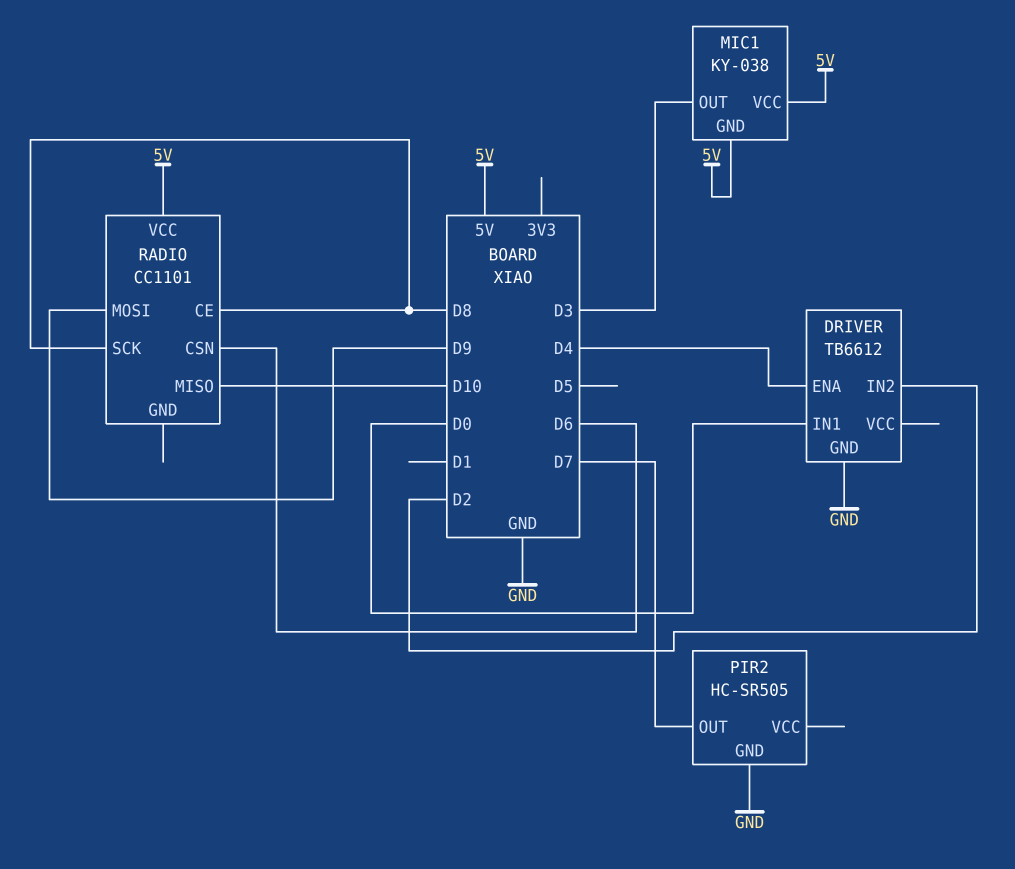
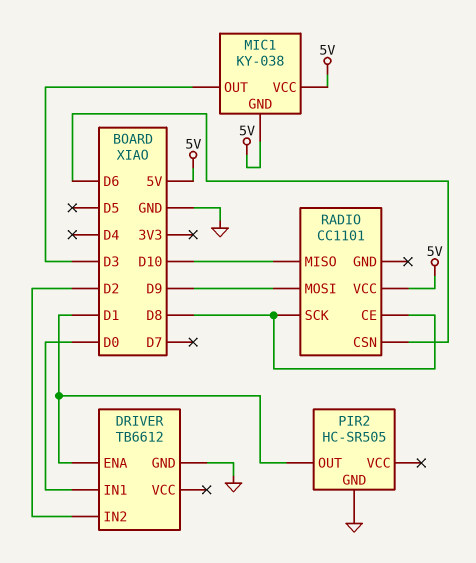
DRIVER pin ENA: D4 -> D1
PIR2 pin OUT: D7 -> D1

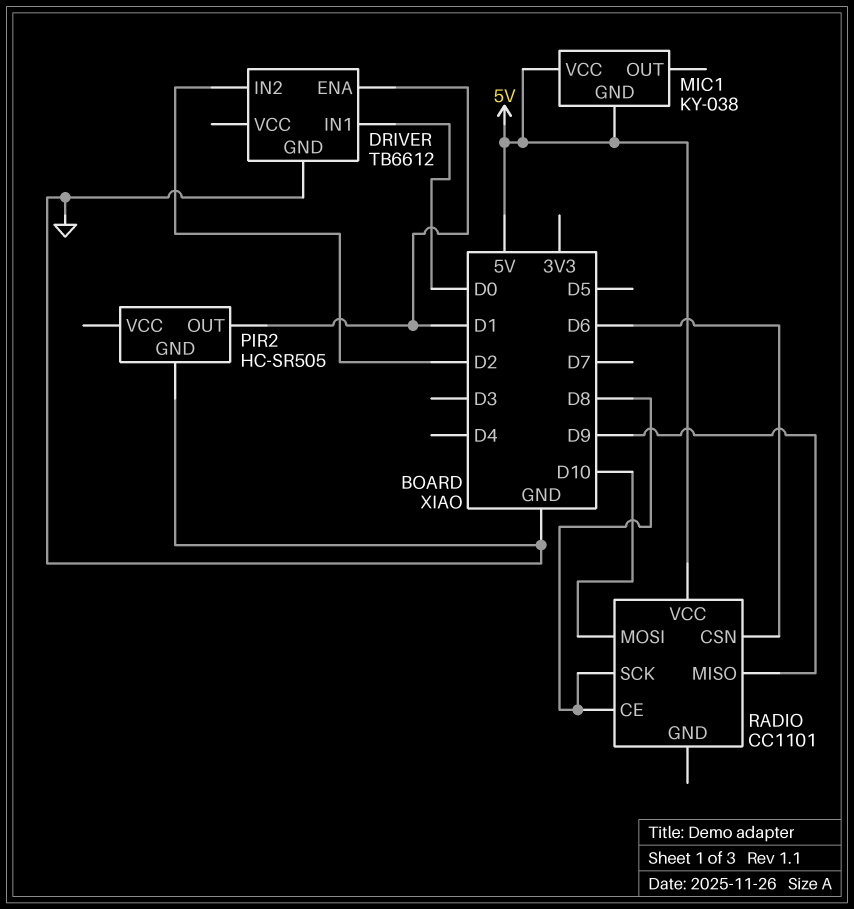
MIC1 pin OUT: D3 -> none
RADIO pin MISO: D10 -> D9
RADIO pin MOSI: D9 -> D10

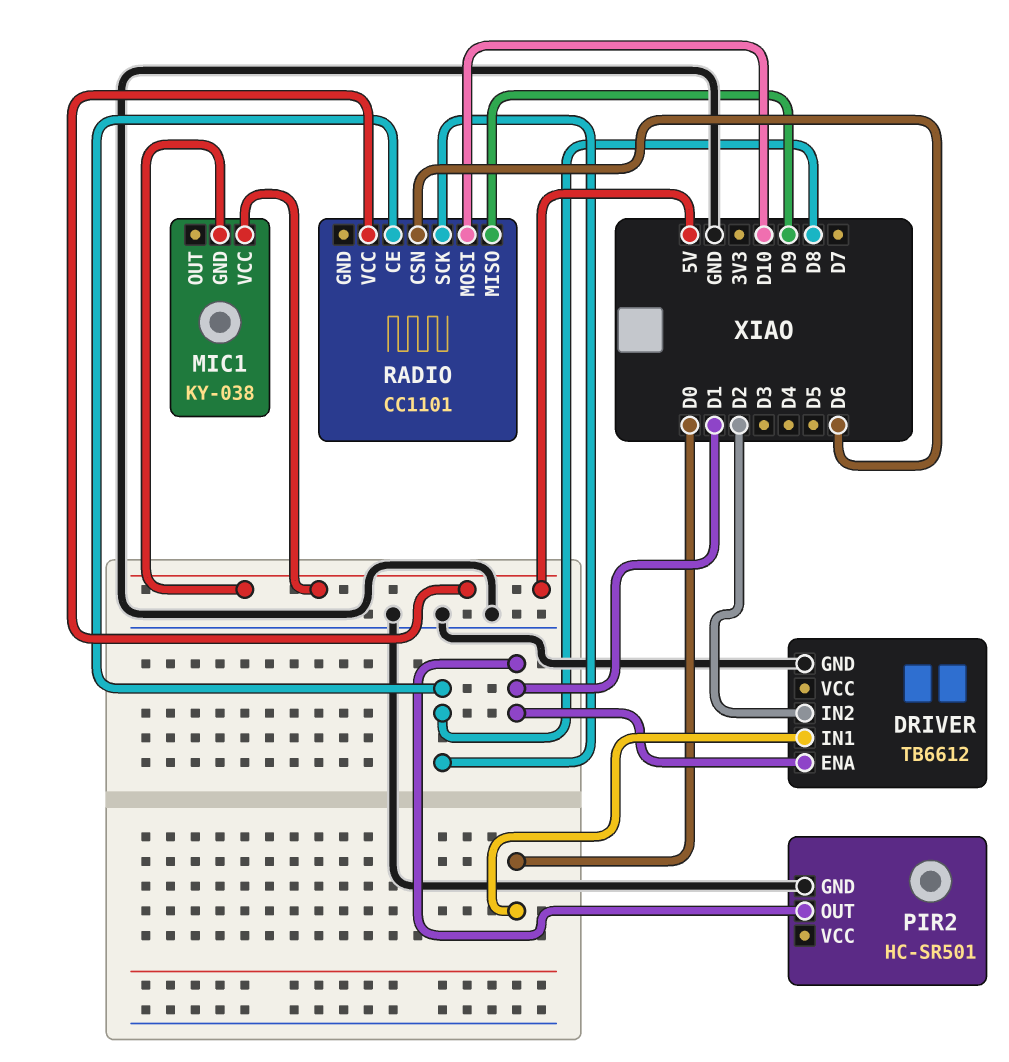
PIR2: HC-SR505 -> HC-SR501

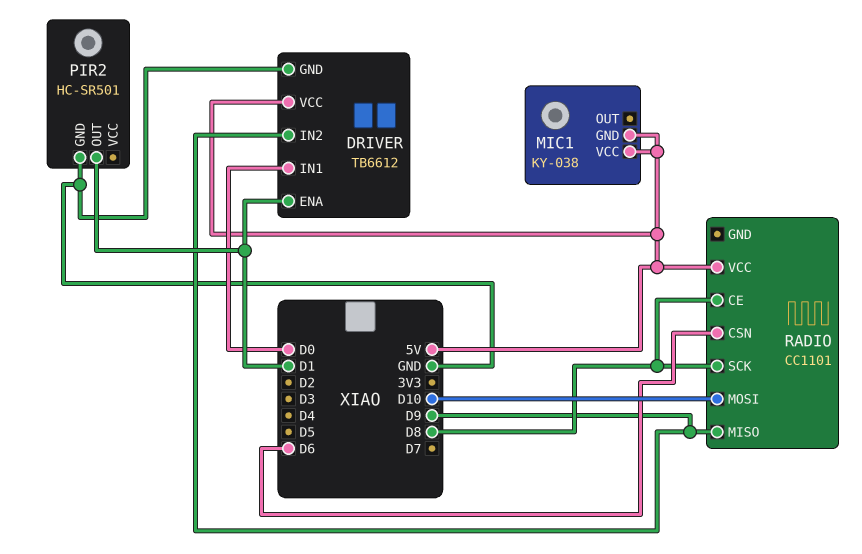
DRIVER pin IN2: D2 -> D9
DRIVER pin VCC: none -> 5V

